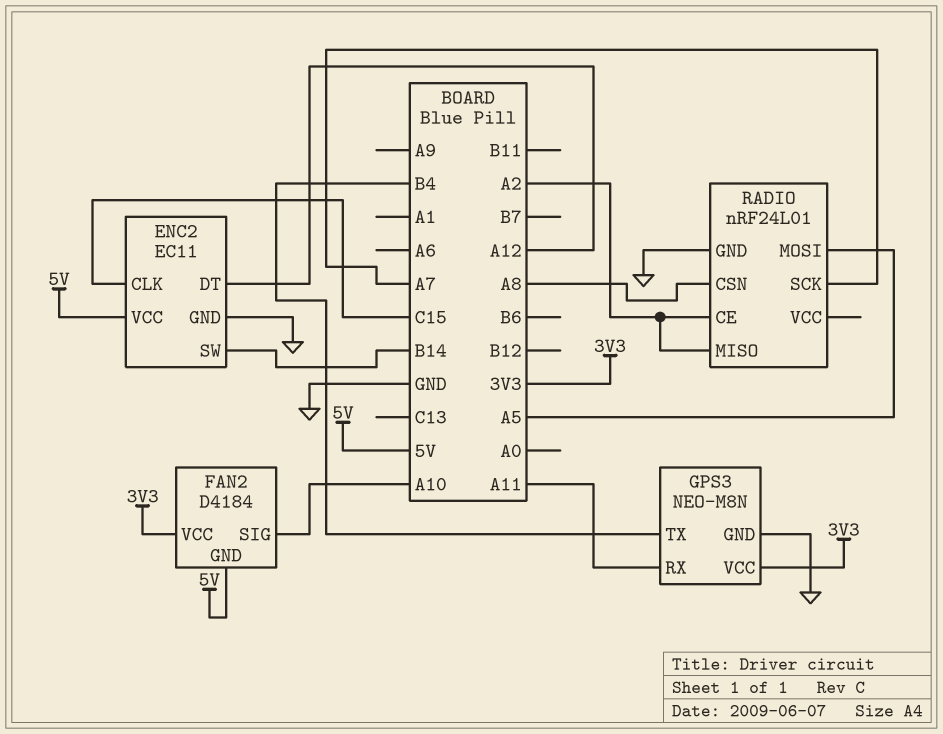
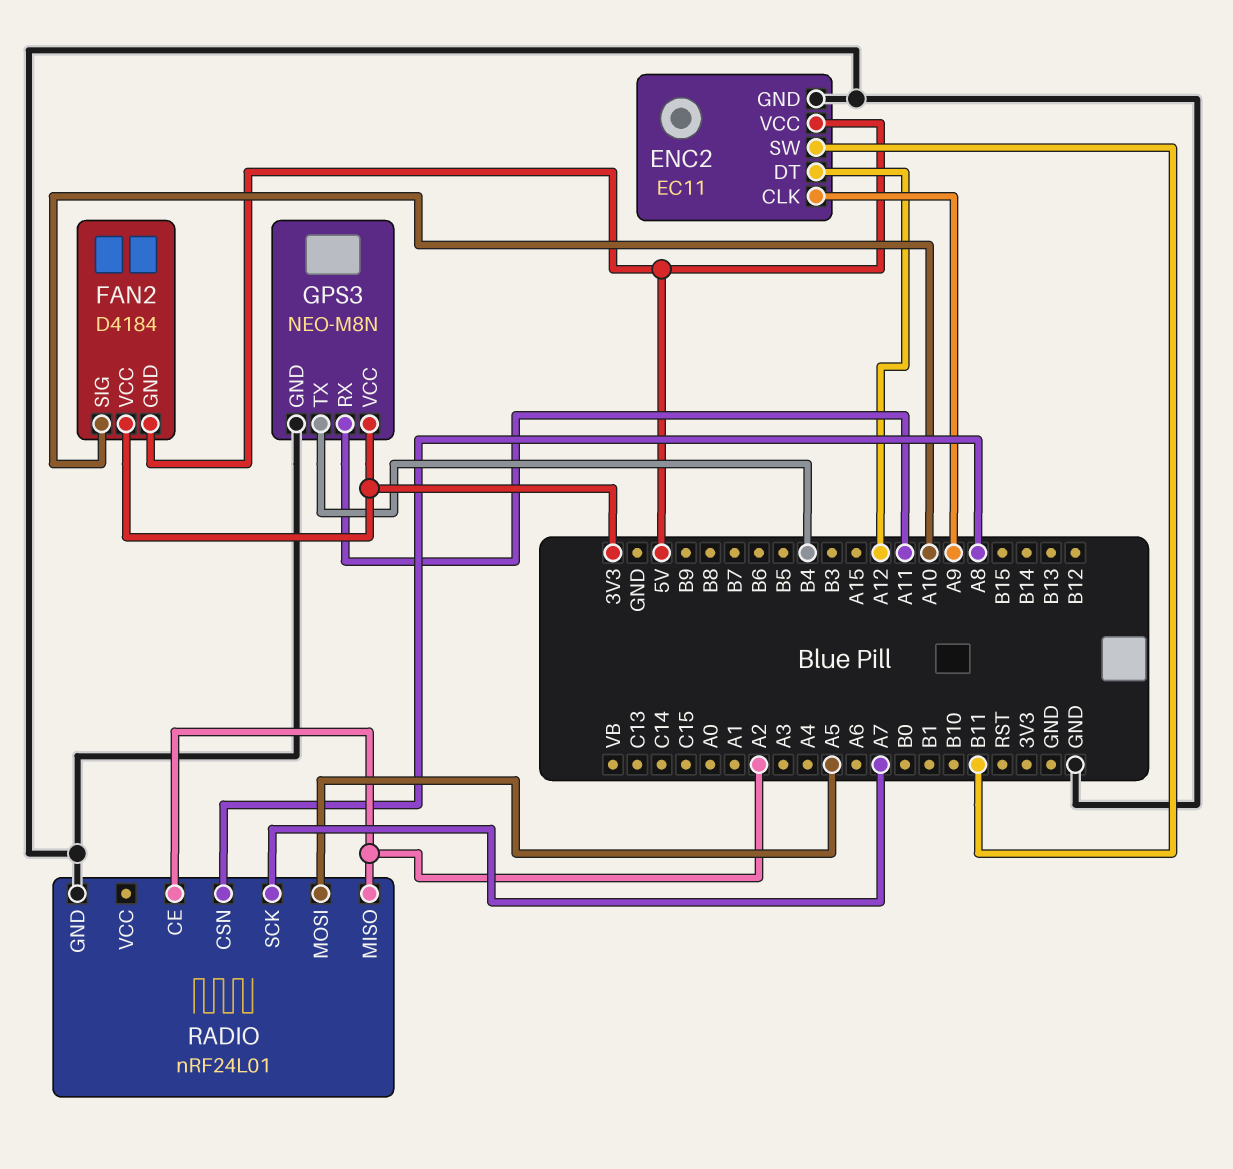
ENC2 pin CLK: C15 -> A9
ENC2 pin SW: B14 -> B11

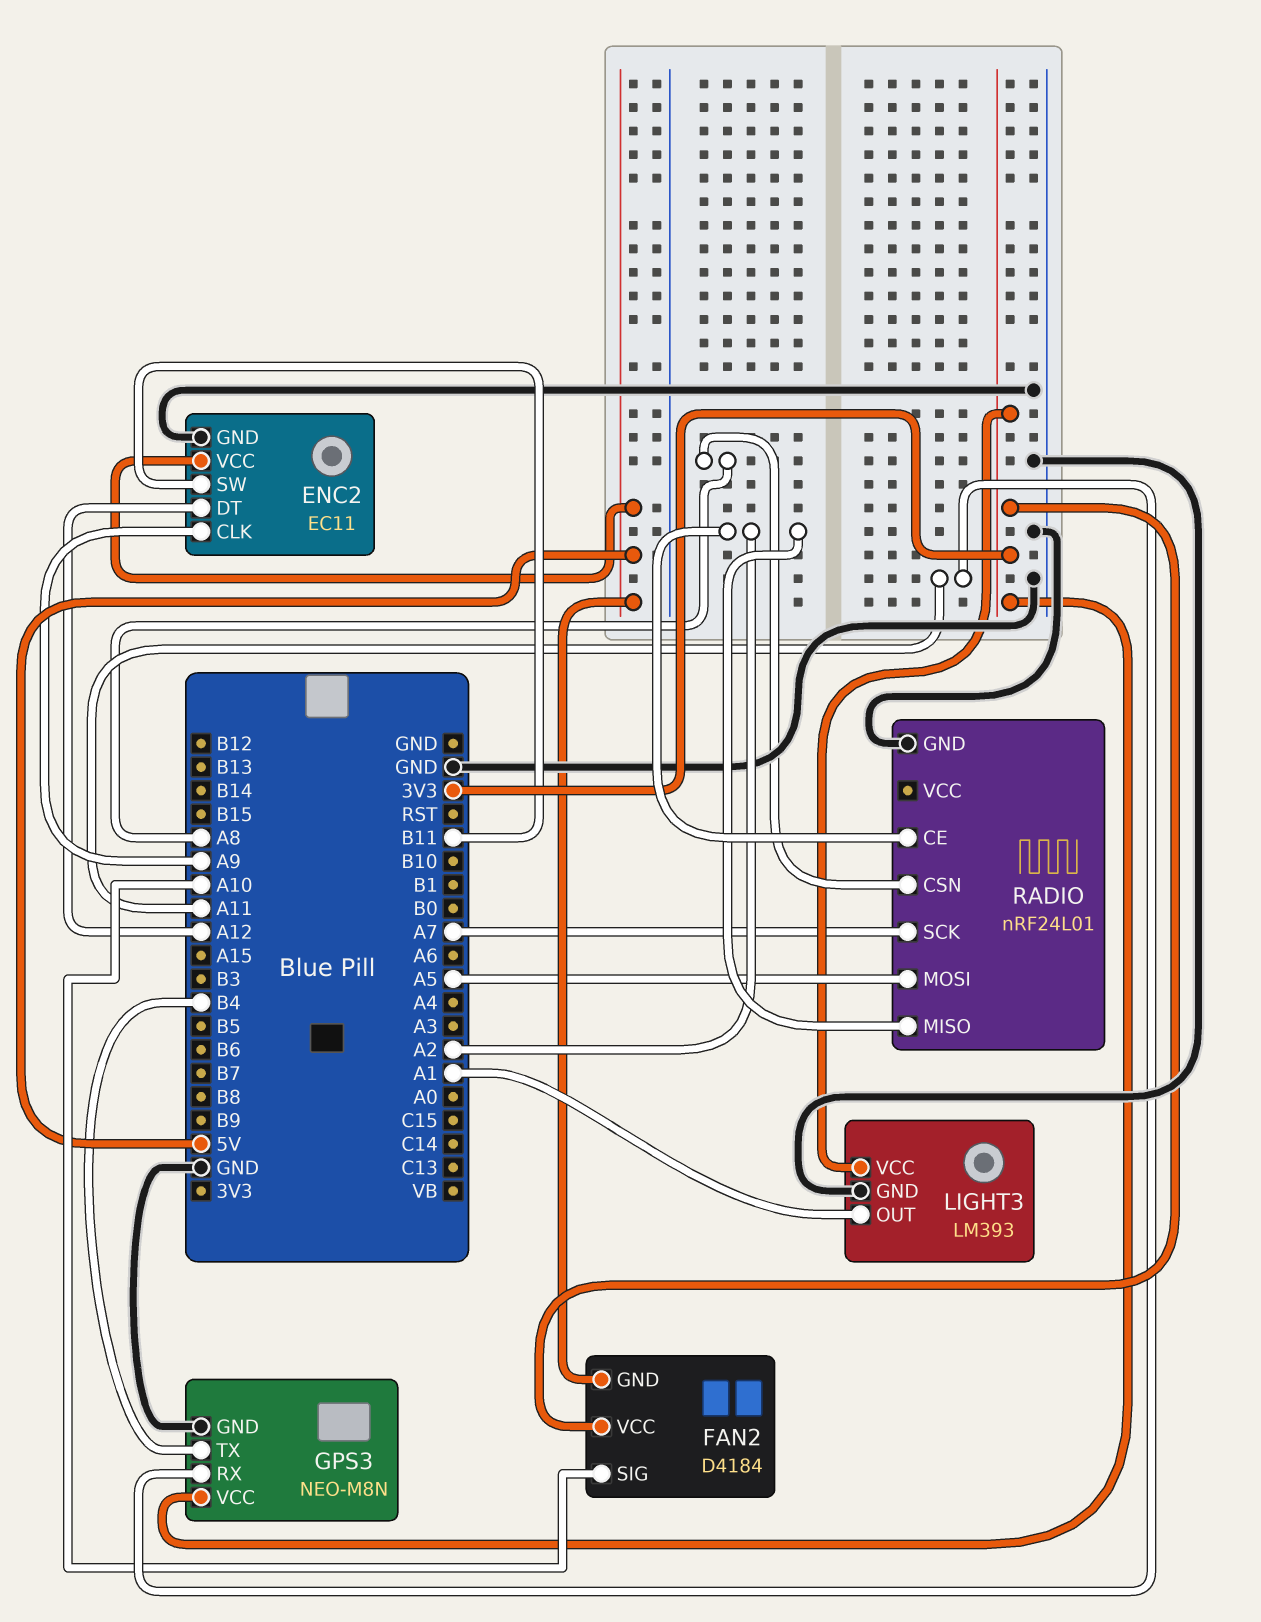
LIGHT3: none -> LM393
LIGHT3 pin GND: none -> GND
LIGHT3 pin OUT: none -> A1
LIGHT3 pin VCC: none -> 3V3

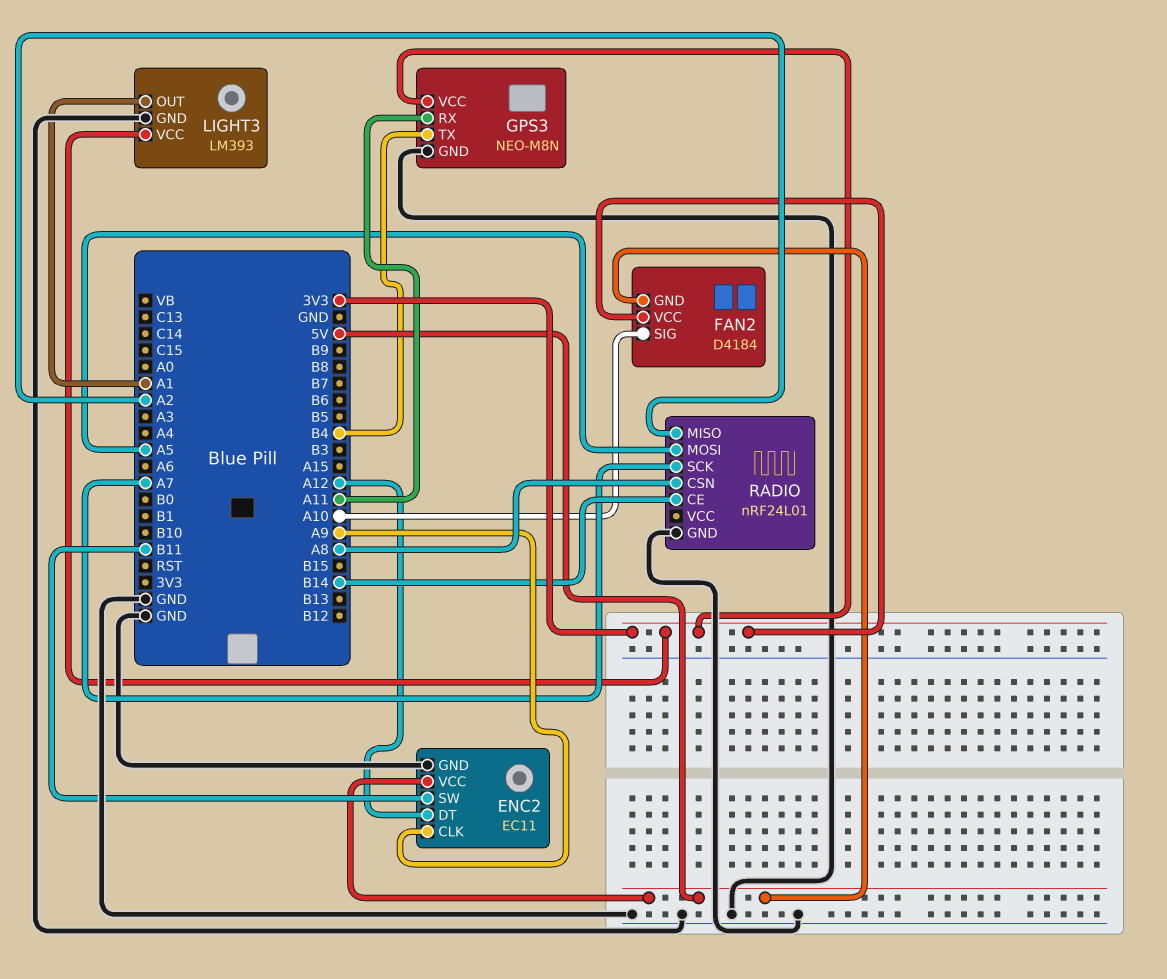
RADIO pin CE: A2 -> B14

